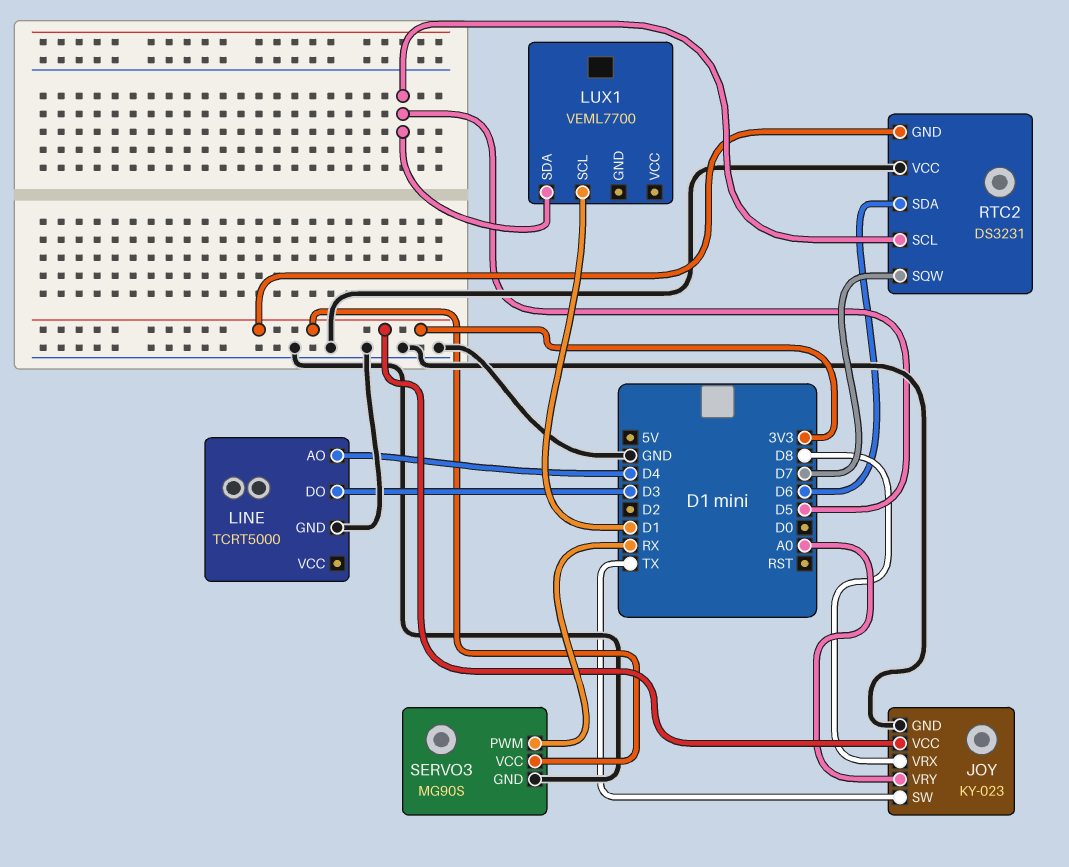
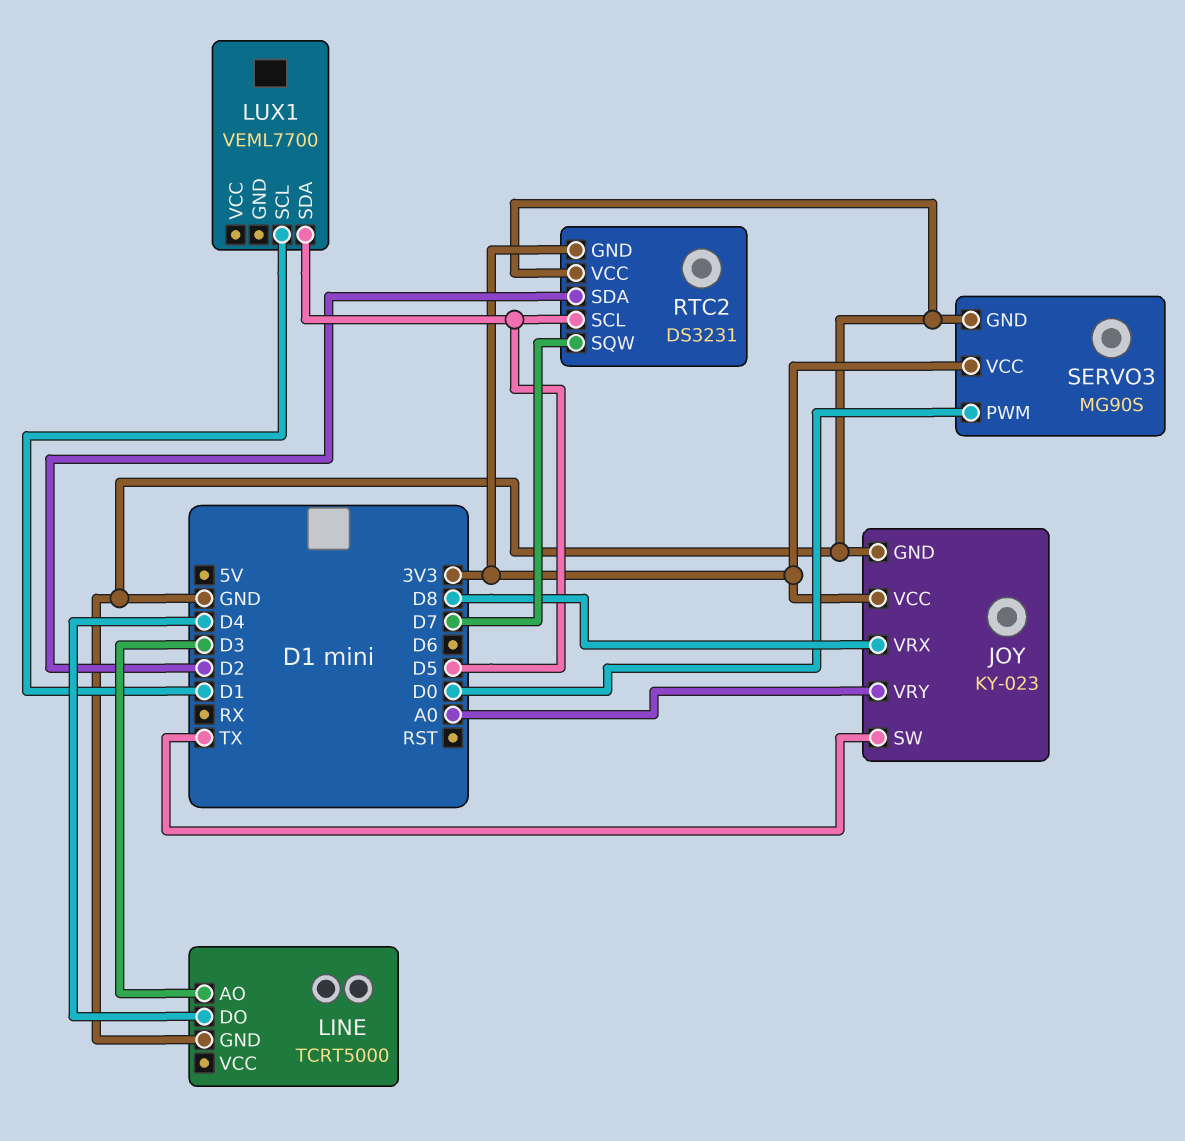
LINE pin AO: D4 -> D3
LINE pin DO: D3 -> D4
RTC2 pin SDA: D6 -> D2
SERVO3 pin PWM: RX -> D0

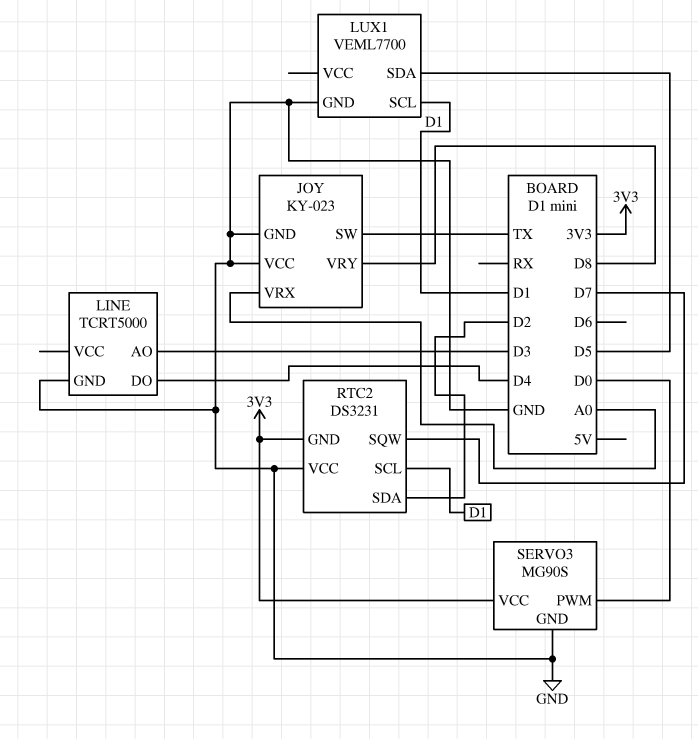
JOY pin VCC: 3V3 -> GND
JOY pin VRX: D8 -> A0
JOY pin VRY: A0 -> D8
LUX1 pin GND: none -> GND
RTC2 pin SCL: D5 -> D1

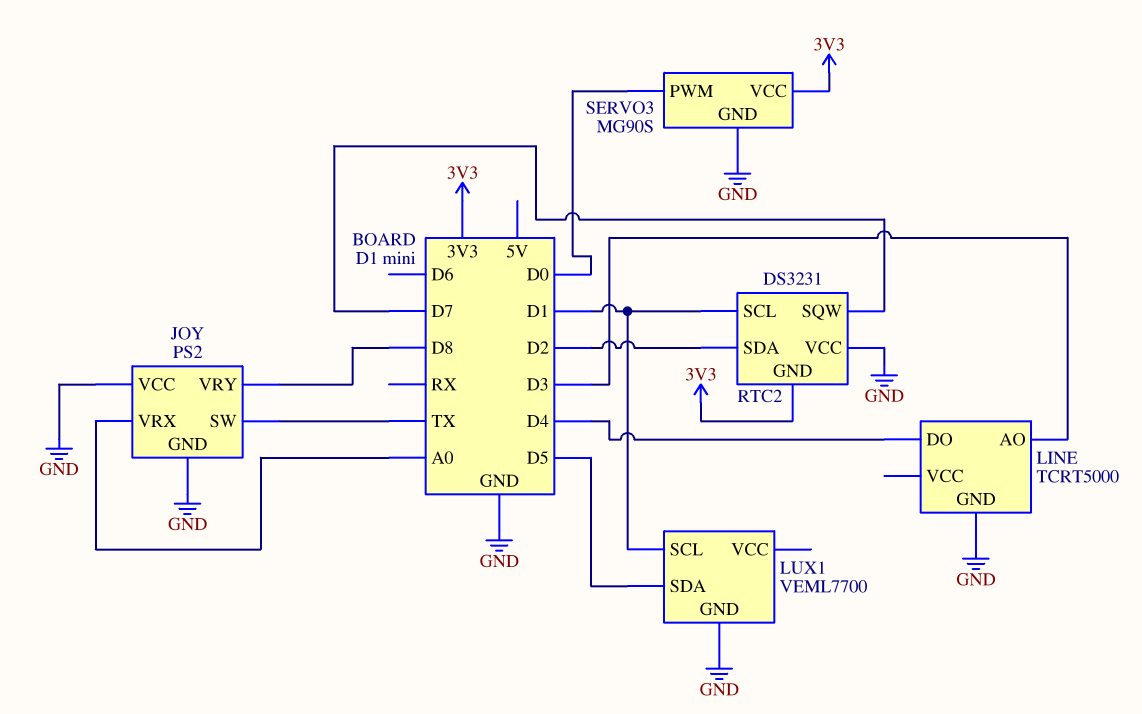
JOY: KY-023 -> PS2

